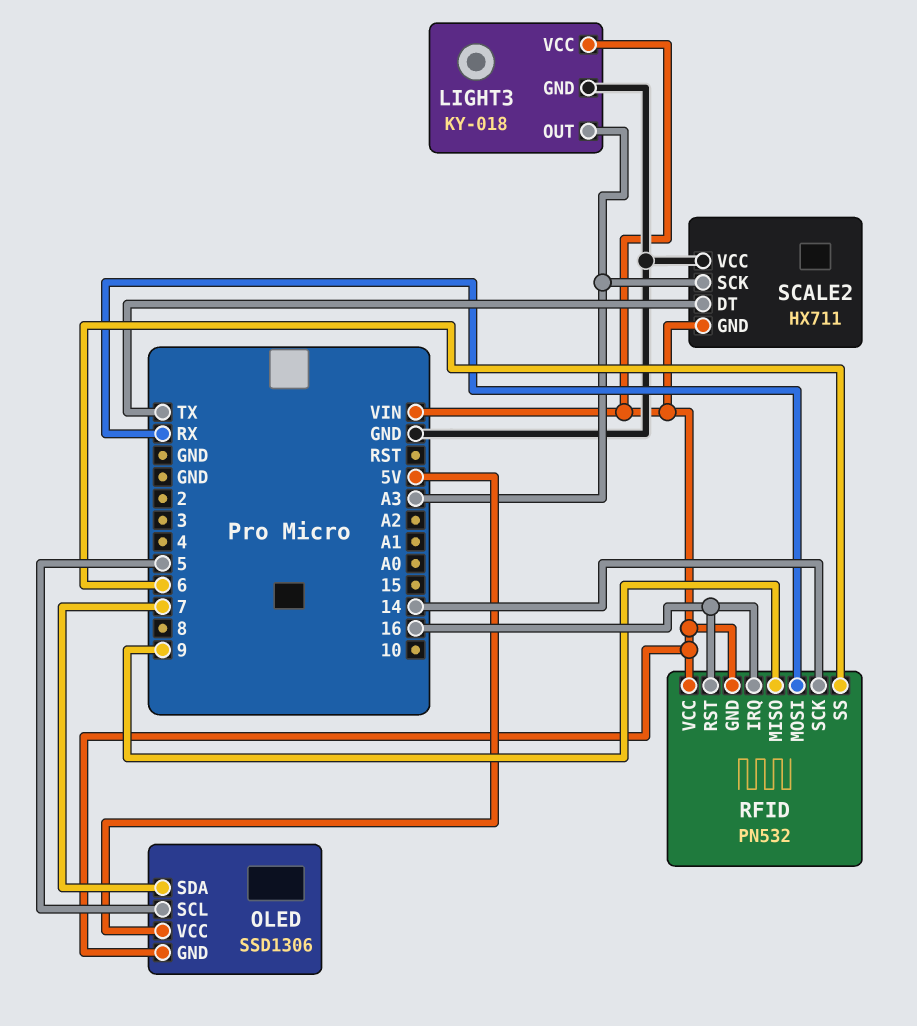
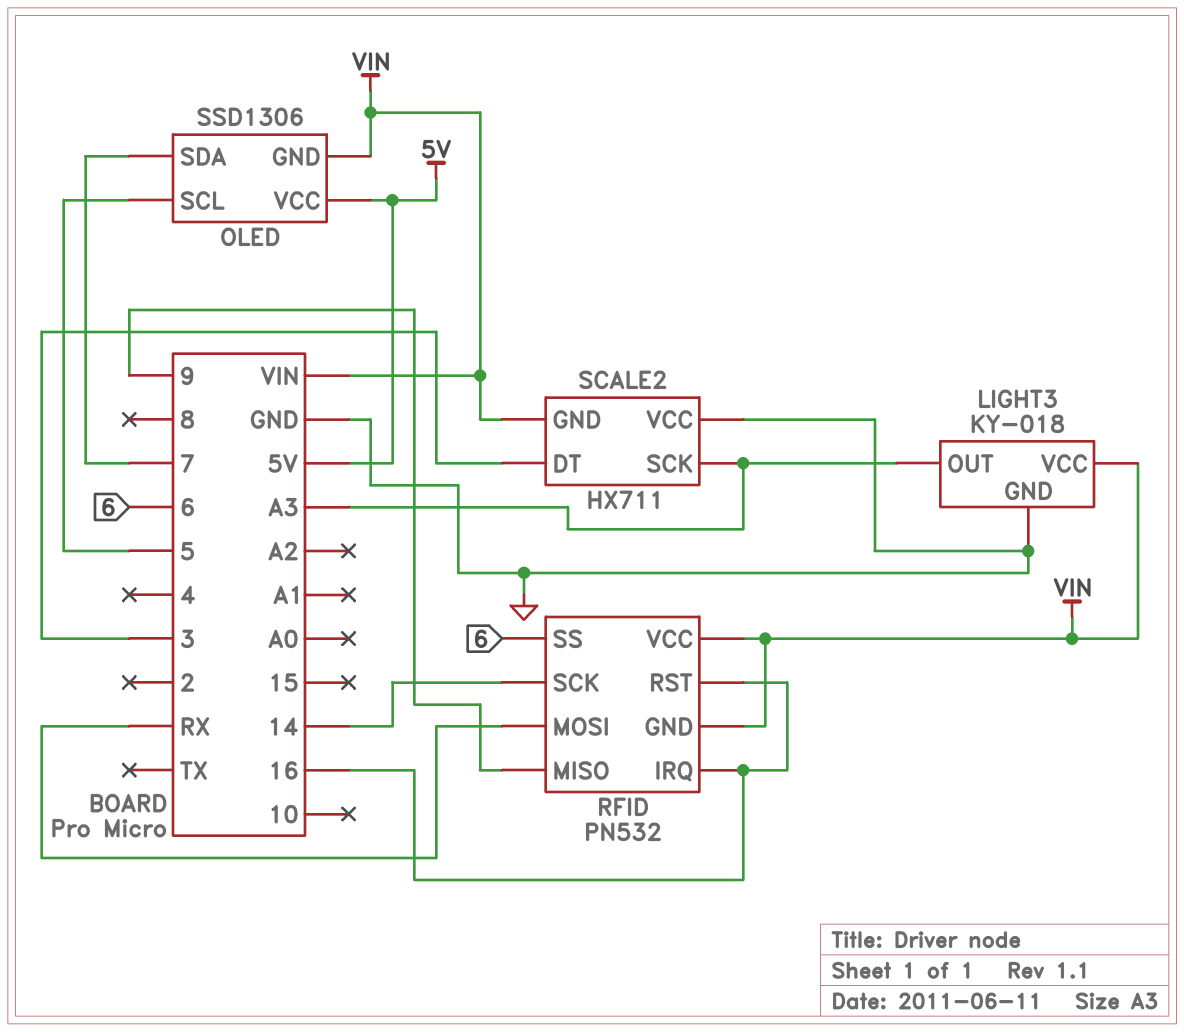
SCALE2 pin DT: TX -> 3

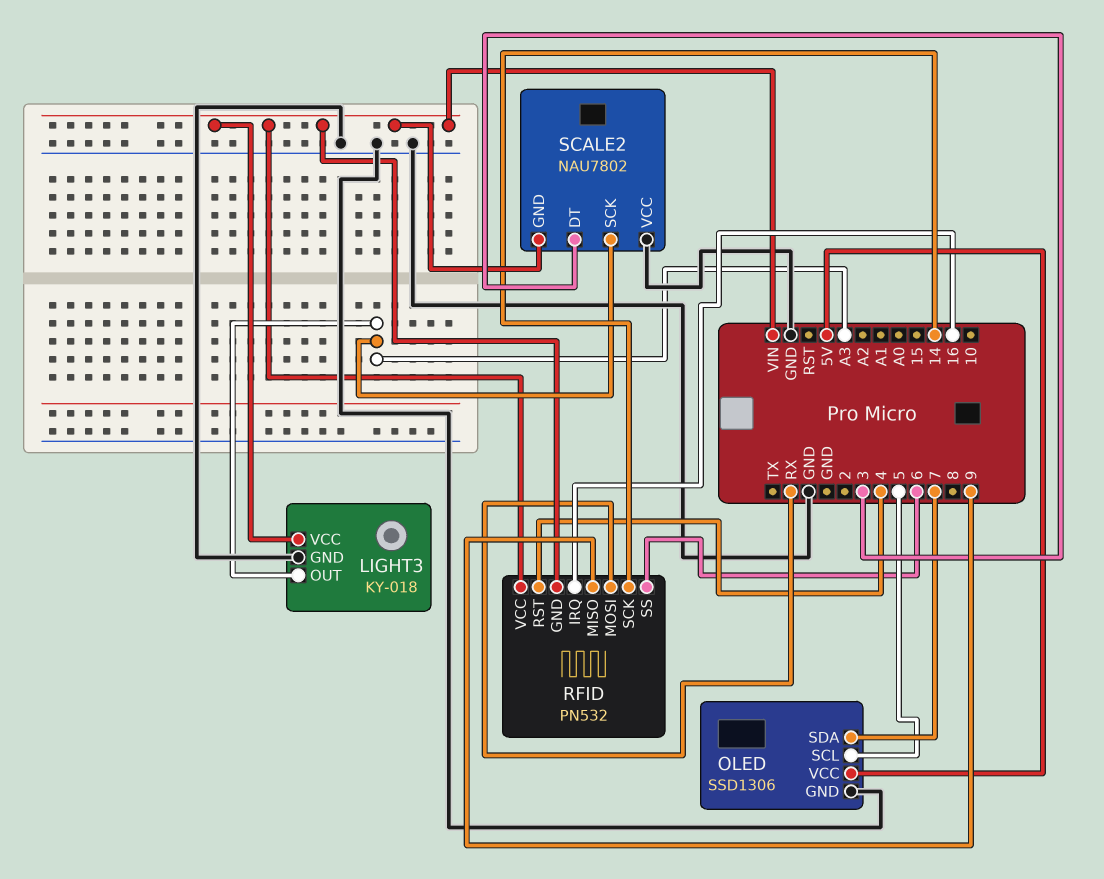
OLED pin GND: VIN -> GND
RFID pin RST: 16 -> 4
SCALE2: HX711 -> NAU7802

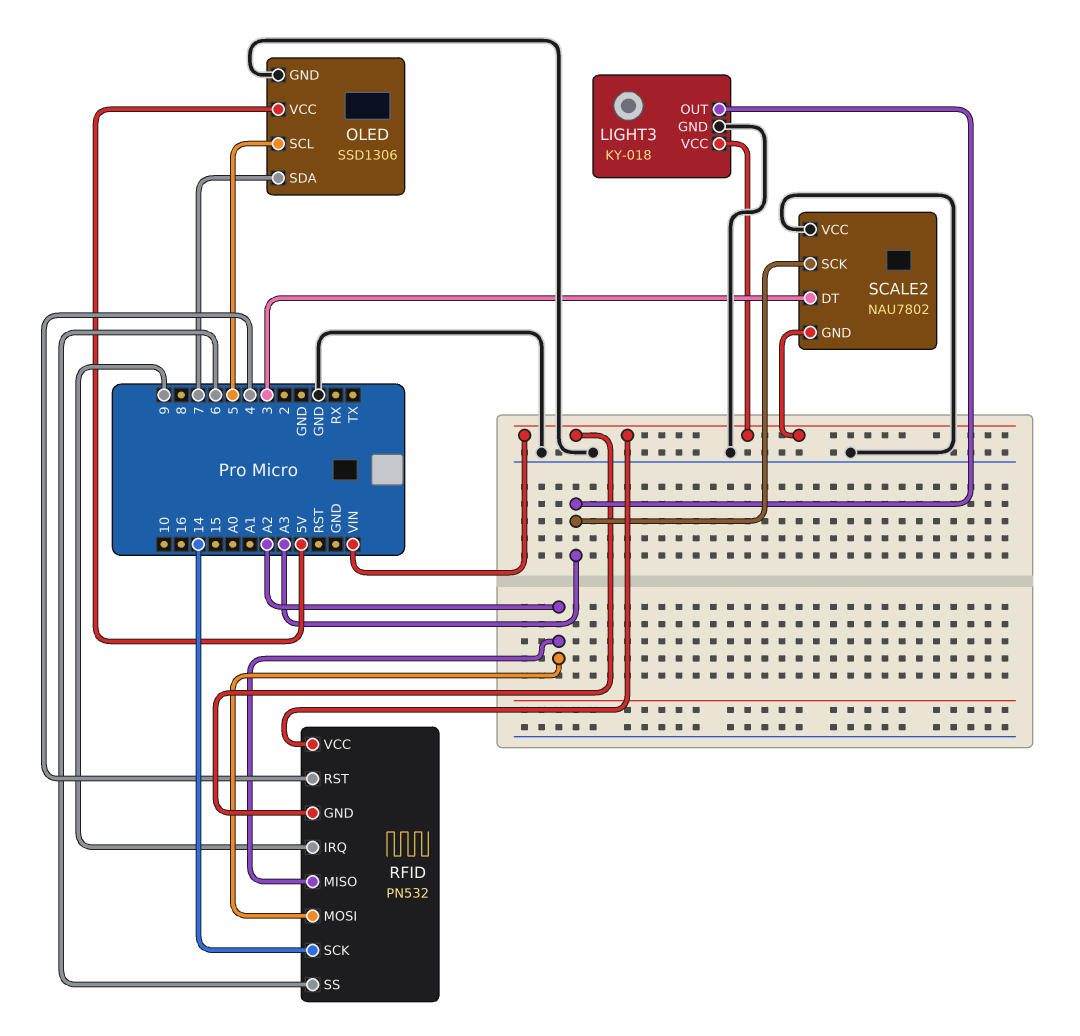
RFID pin IRQ: 16 -> 9
RFID pin MISO: 9 -> A2
RFID pin MOSI: RX -> A2

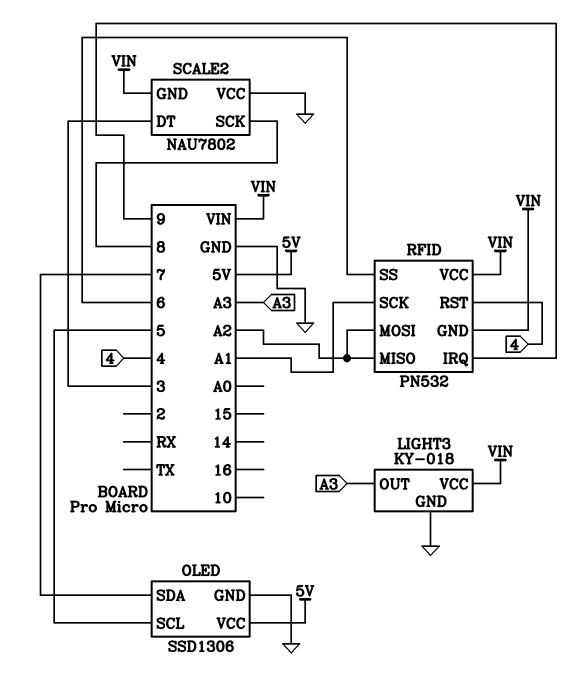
RFID pin SCK: 14 -> A1
SCALE2 pin SCK: A3 -> 8

